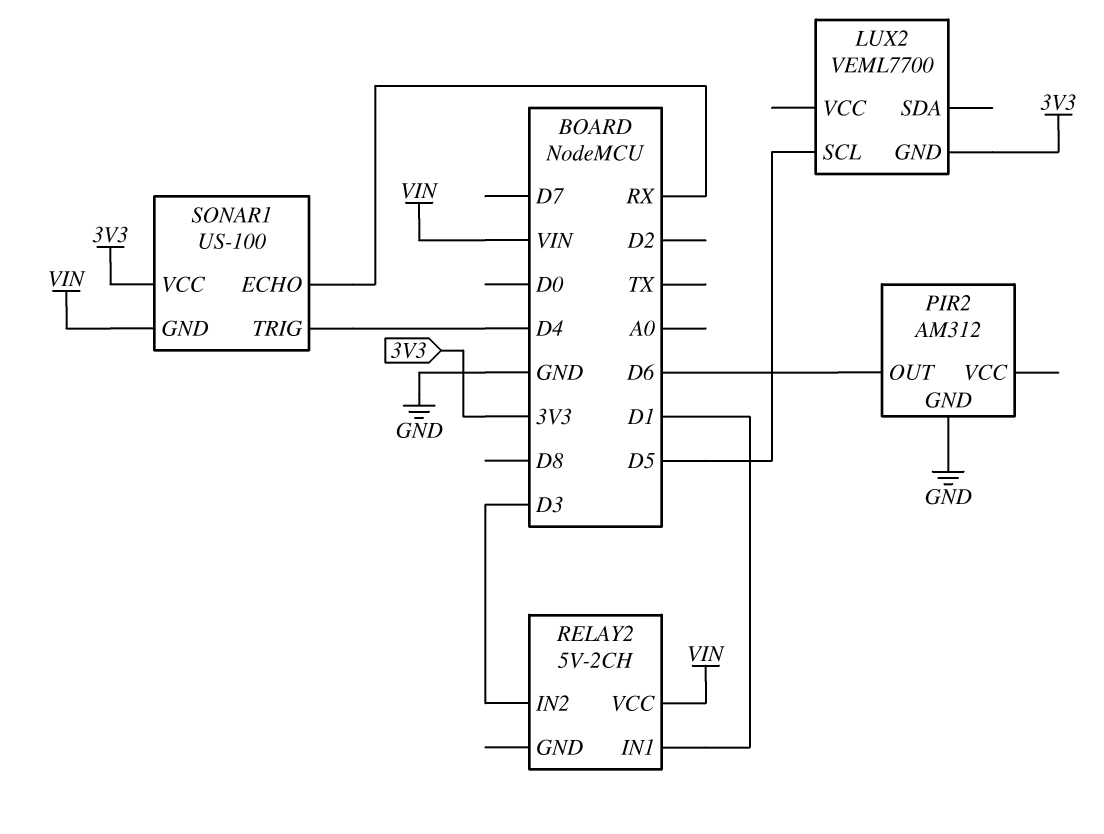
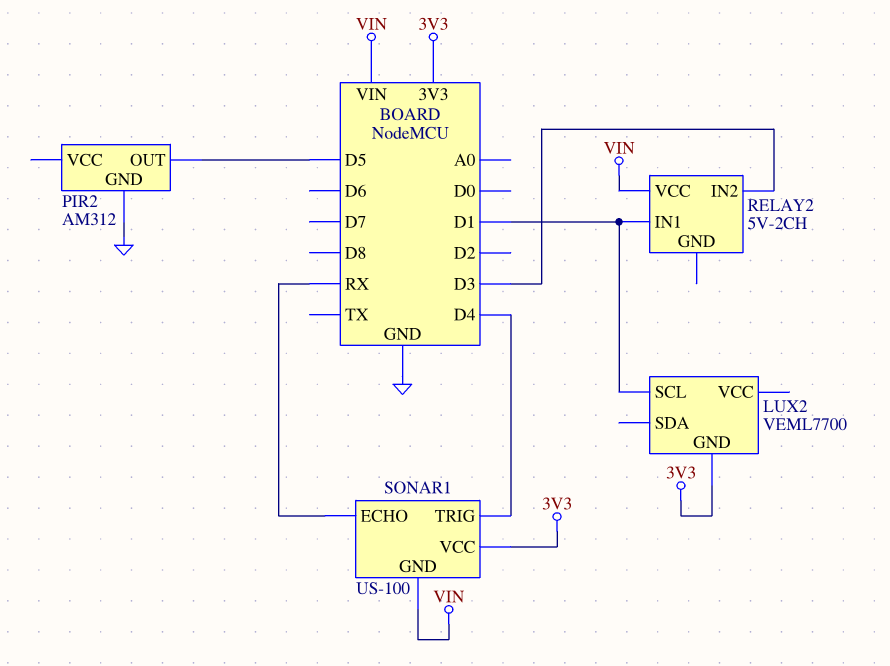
LUX2 pin SCL: D5 -> D1
PIR2 pin OUT: D6 -> D5

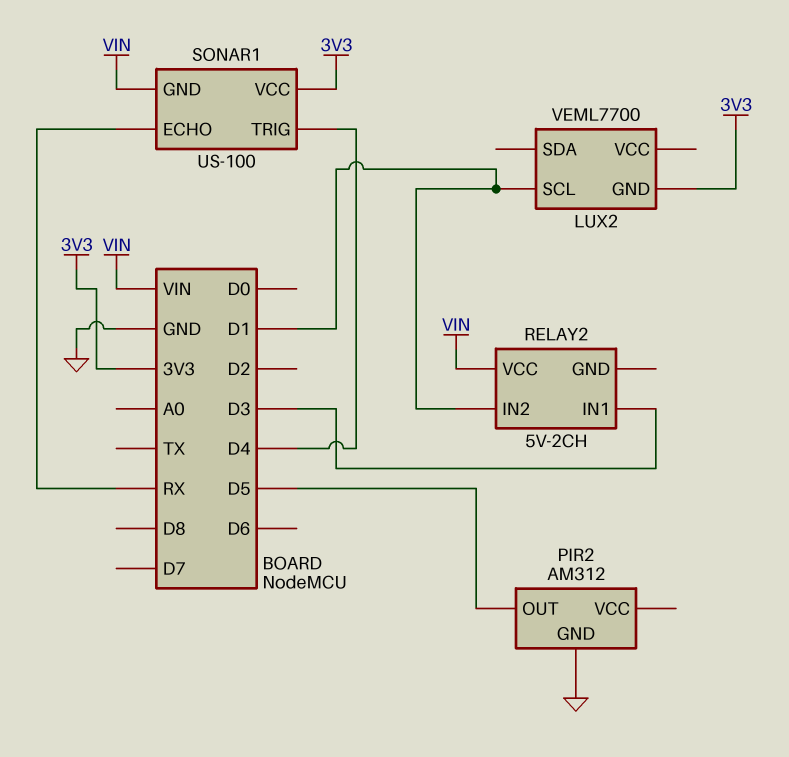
RELAY2 pin IN1: D1 -> D3
RELAY2 pin IN2: D3 -> D1

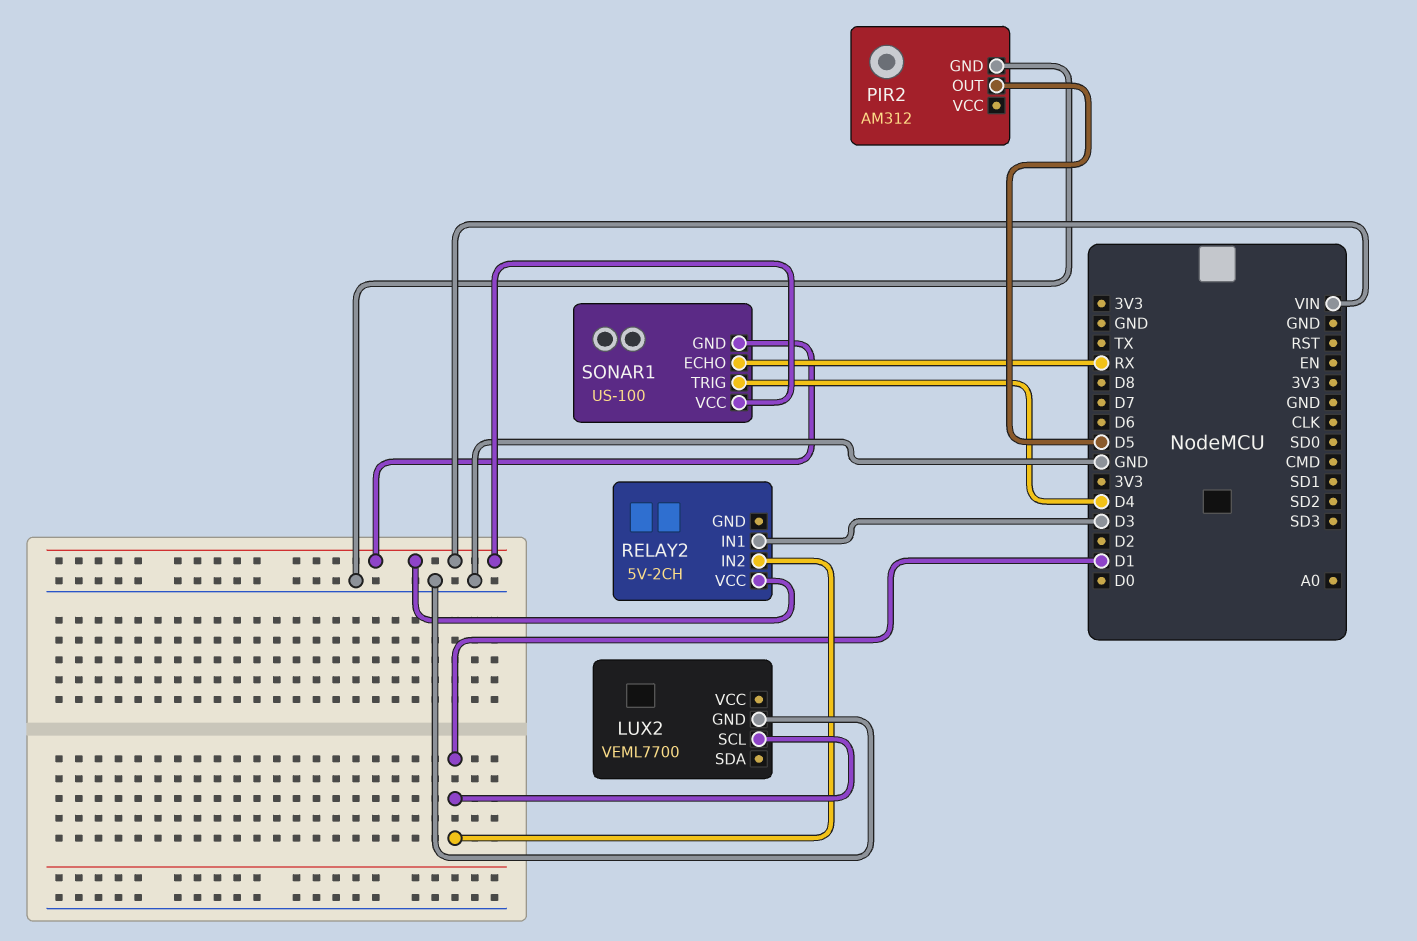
LUX2 pin GND: 3V3 -> GND
SONAR1 pin VCC: 3V3 -> VIN

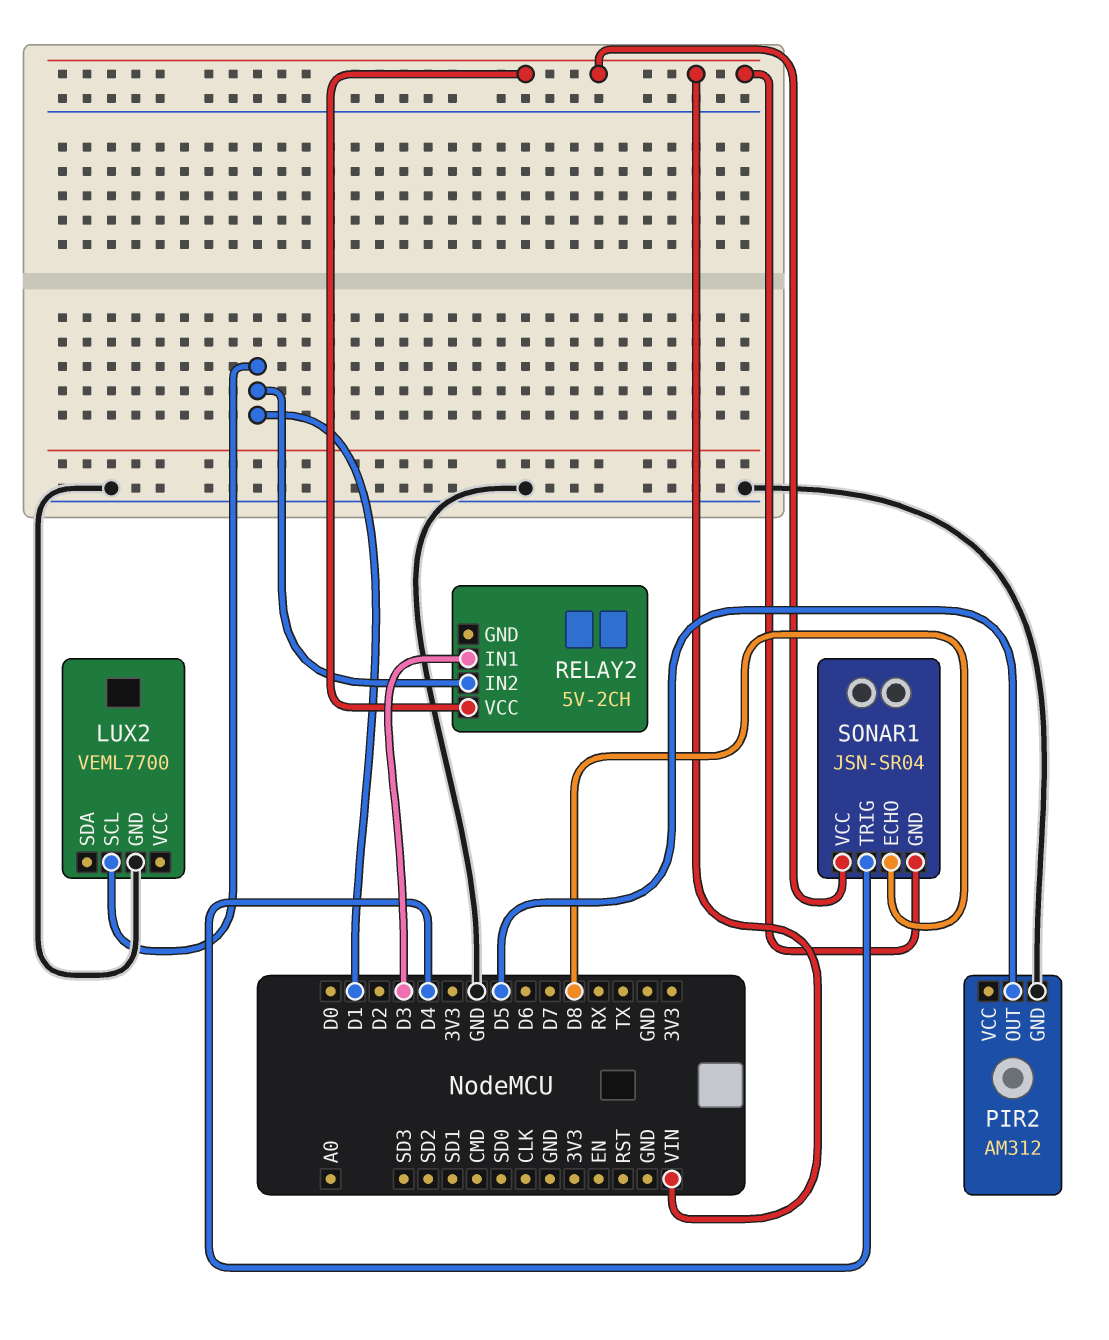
SONAR1: US-100 -> JSN-SR04
SONAR1 pin ECHO: RX -> D8

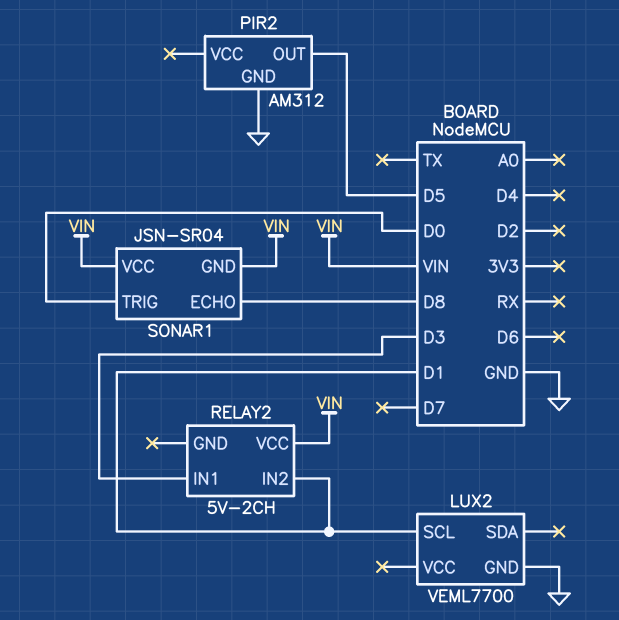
SONAR1 pin TRIG: D4 -> D0

